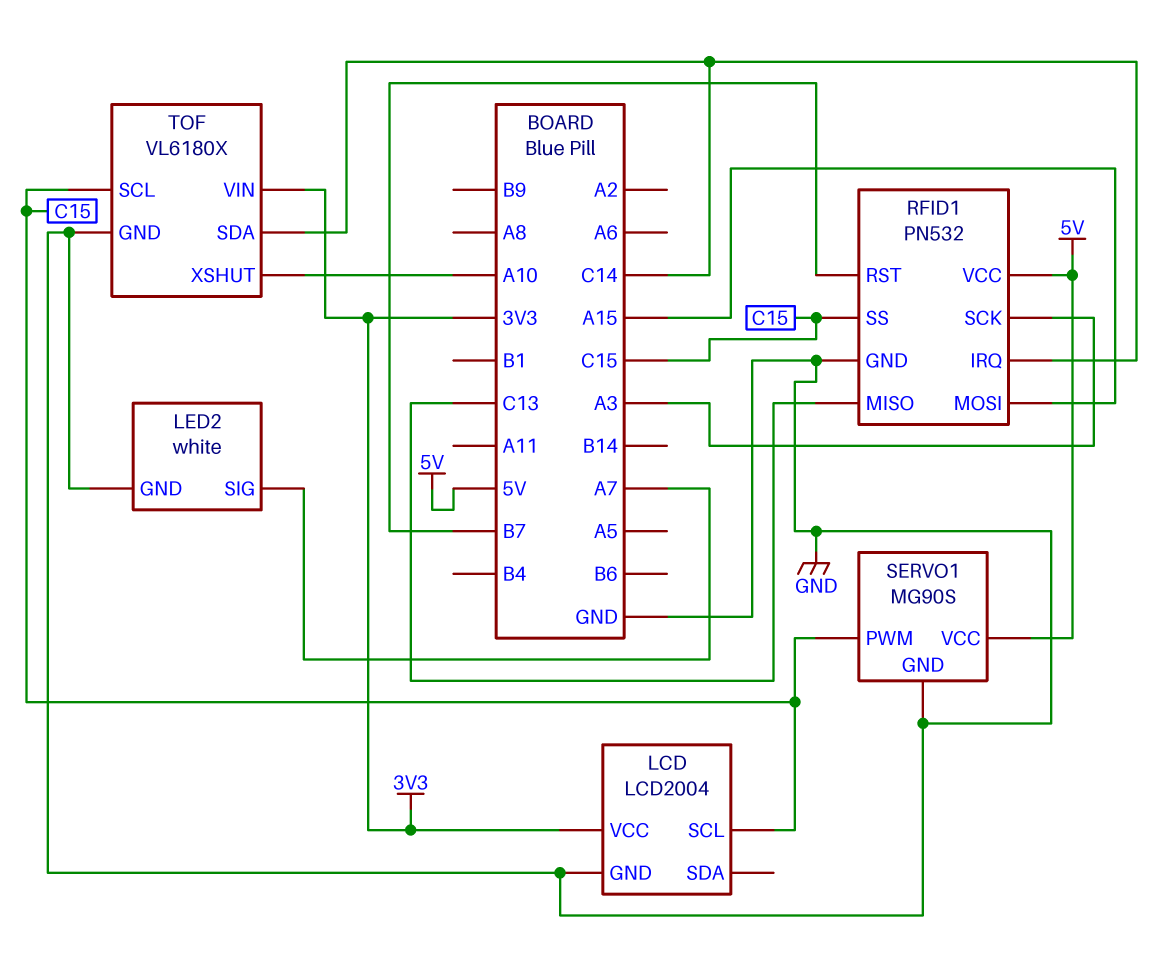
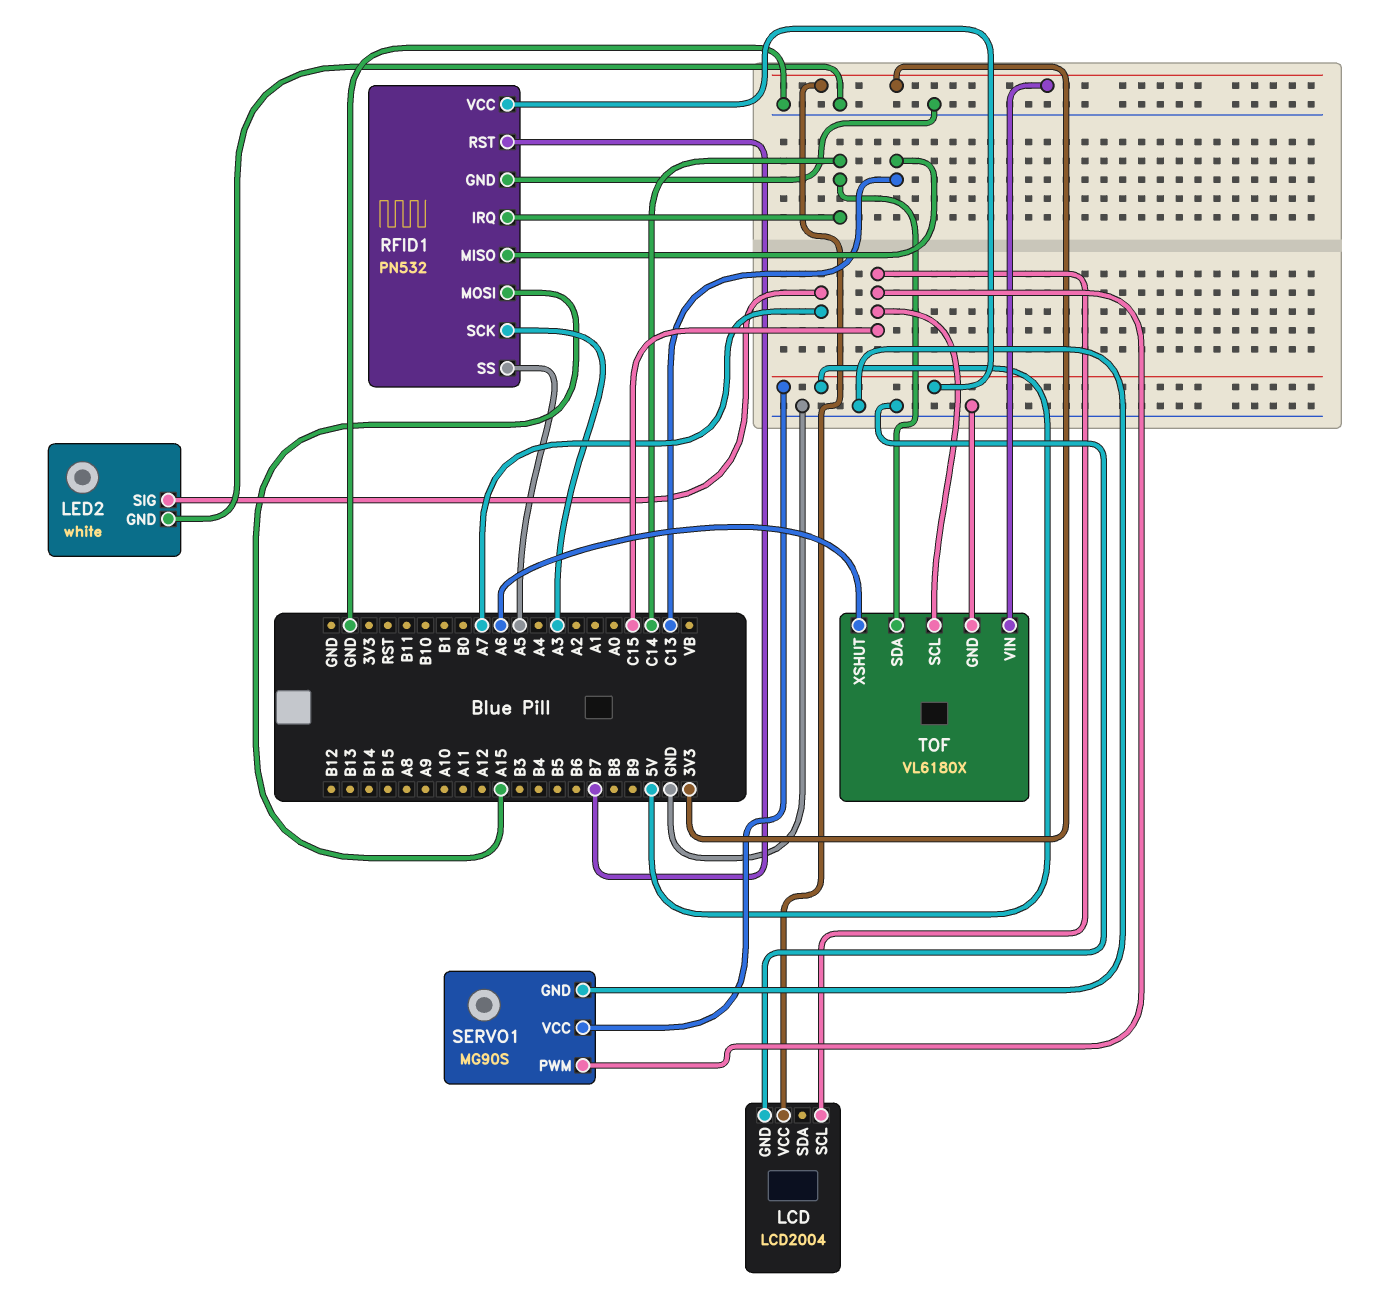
RFID1 pin SS: C15 -> A5
TOF pin XSHUT: A10 -> A6

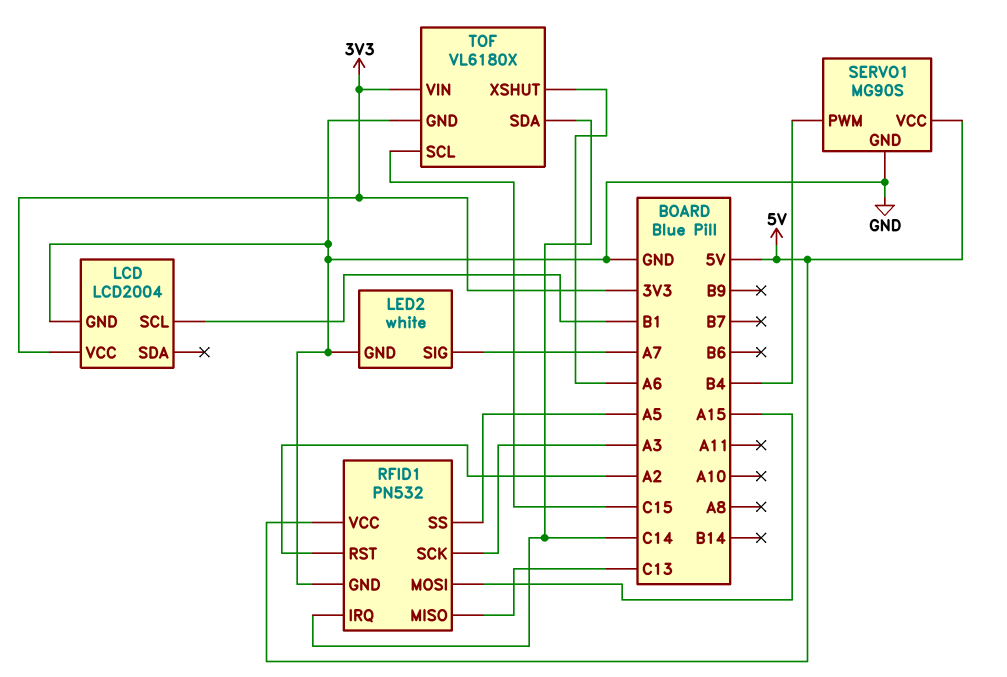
LCD pin SCL: C15 -> B1
RFID1 pin RST: B7 -> A2
SERVO1 pin PWM: C15 -> B4

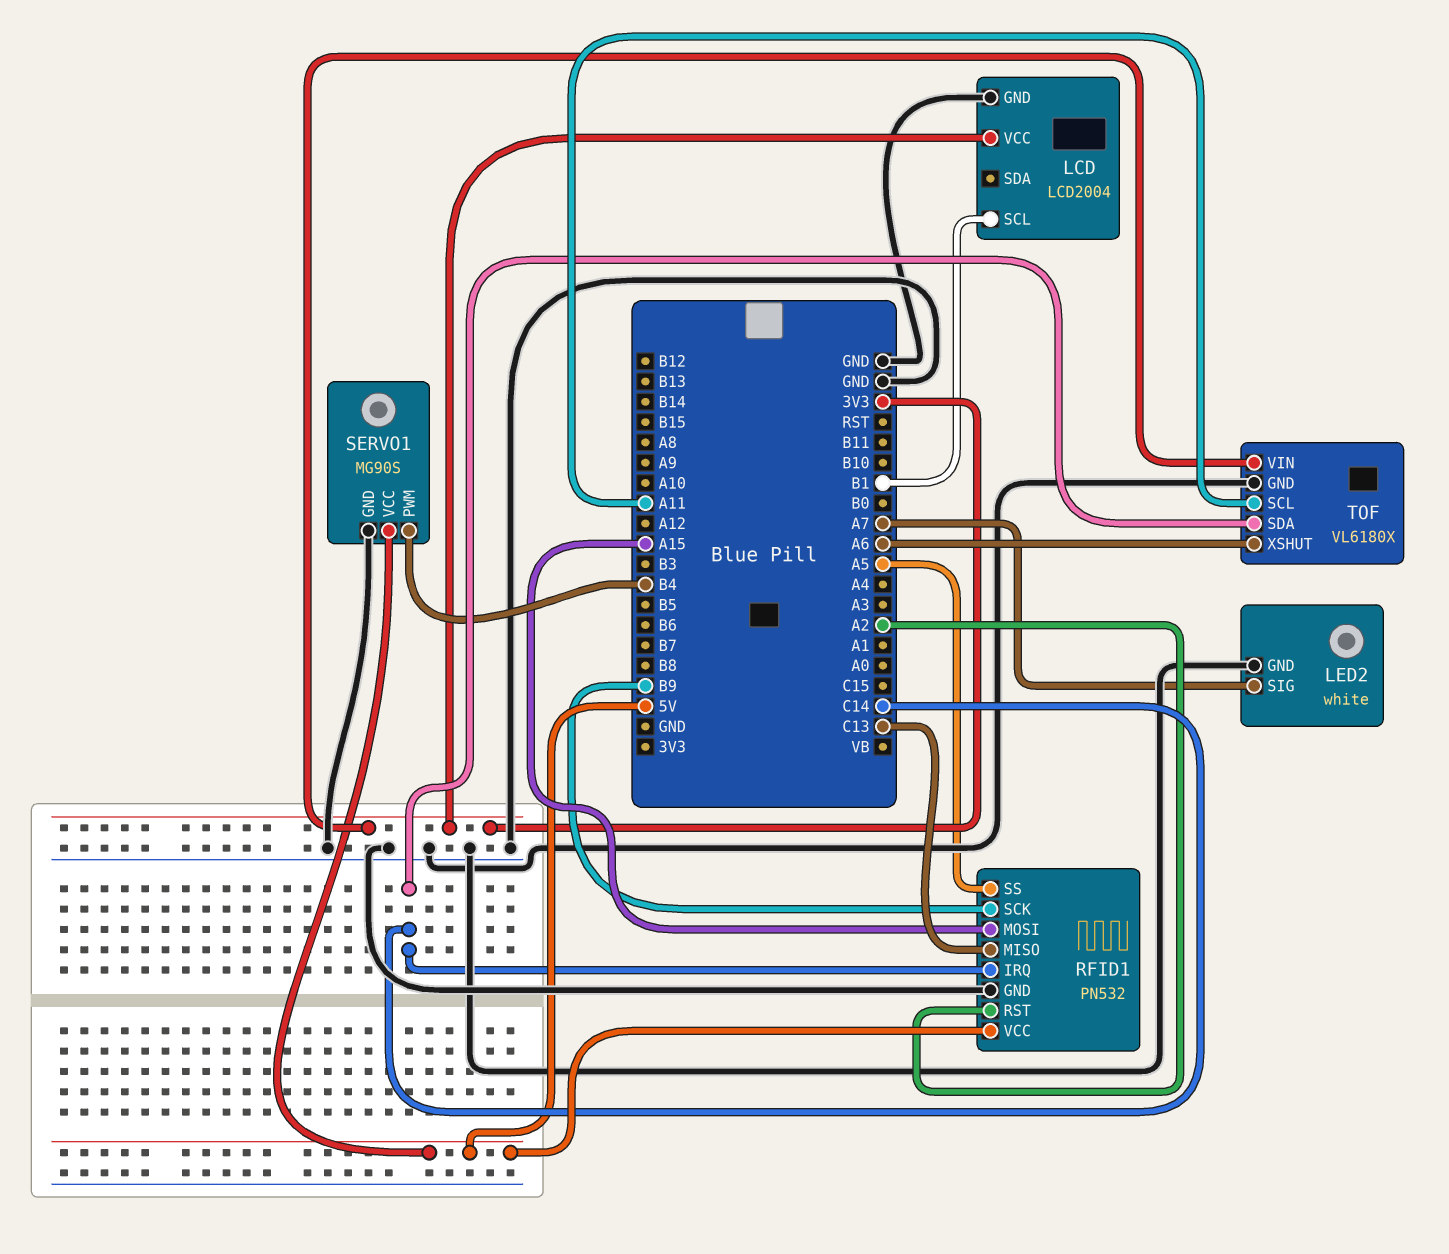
RFID1 pin SCK: A3 -> B9
TOF pin SCL: C15 -> A11

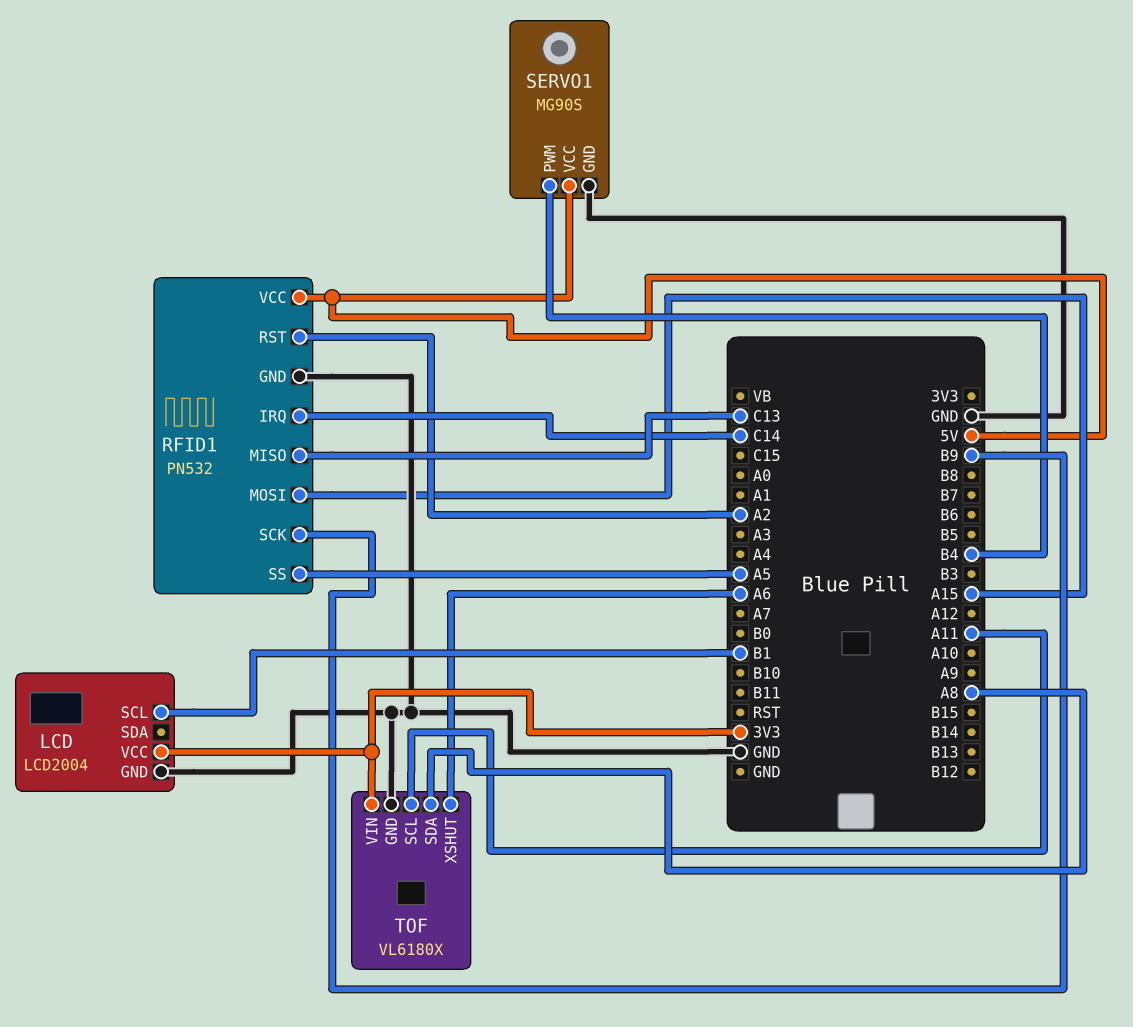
LED2: white -> none
LED2 pin GND: GND -> none
LED2 pin SIG: A7 -> none
TOF pin SDA: C14 -> A8

